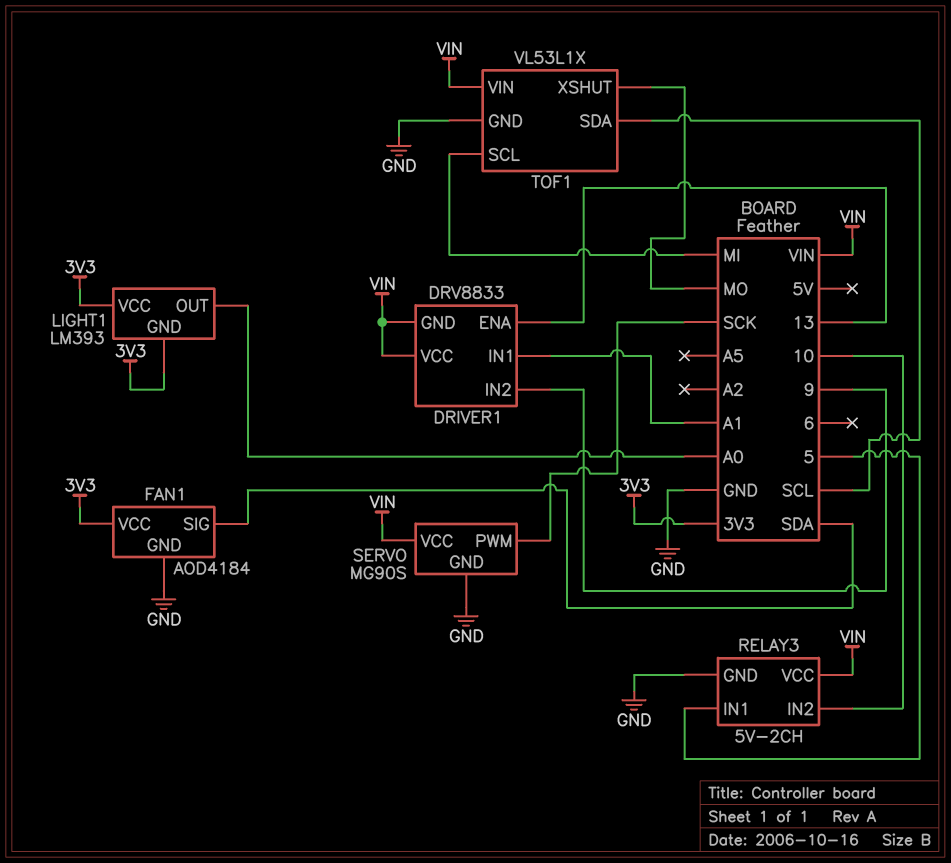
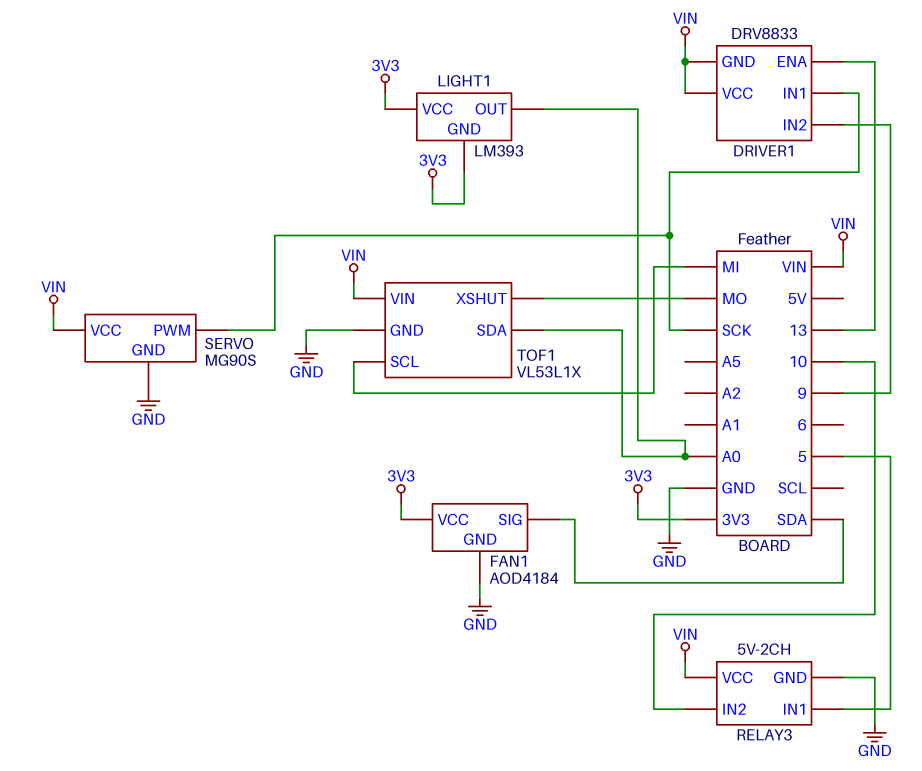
DRIVER1 pin IN1: A1 -> SCK
TOF1 pin SDA: SCL -> A0

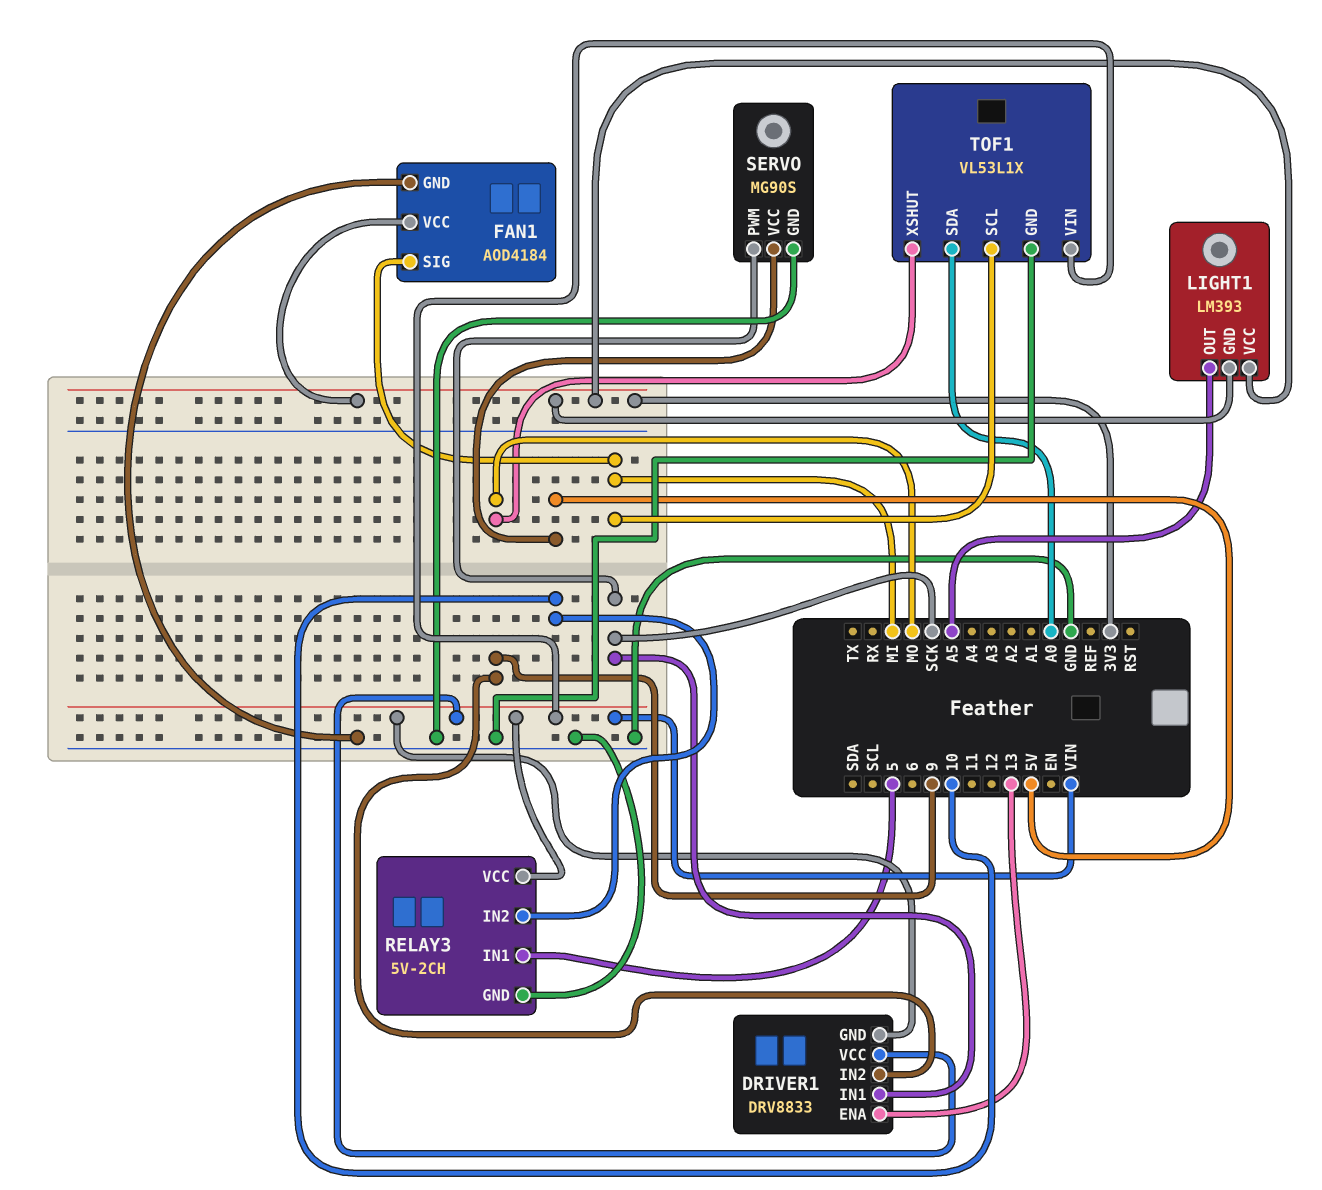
FAN1 pin SIG: SDA -> MI
LIGHT1 pin OUT: A0 -> A5
SERVO pin VCC: VIN -> 5V

